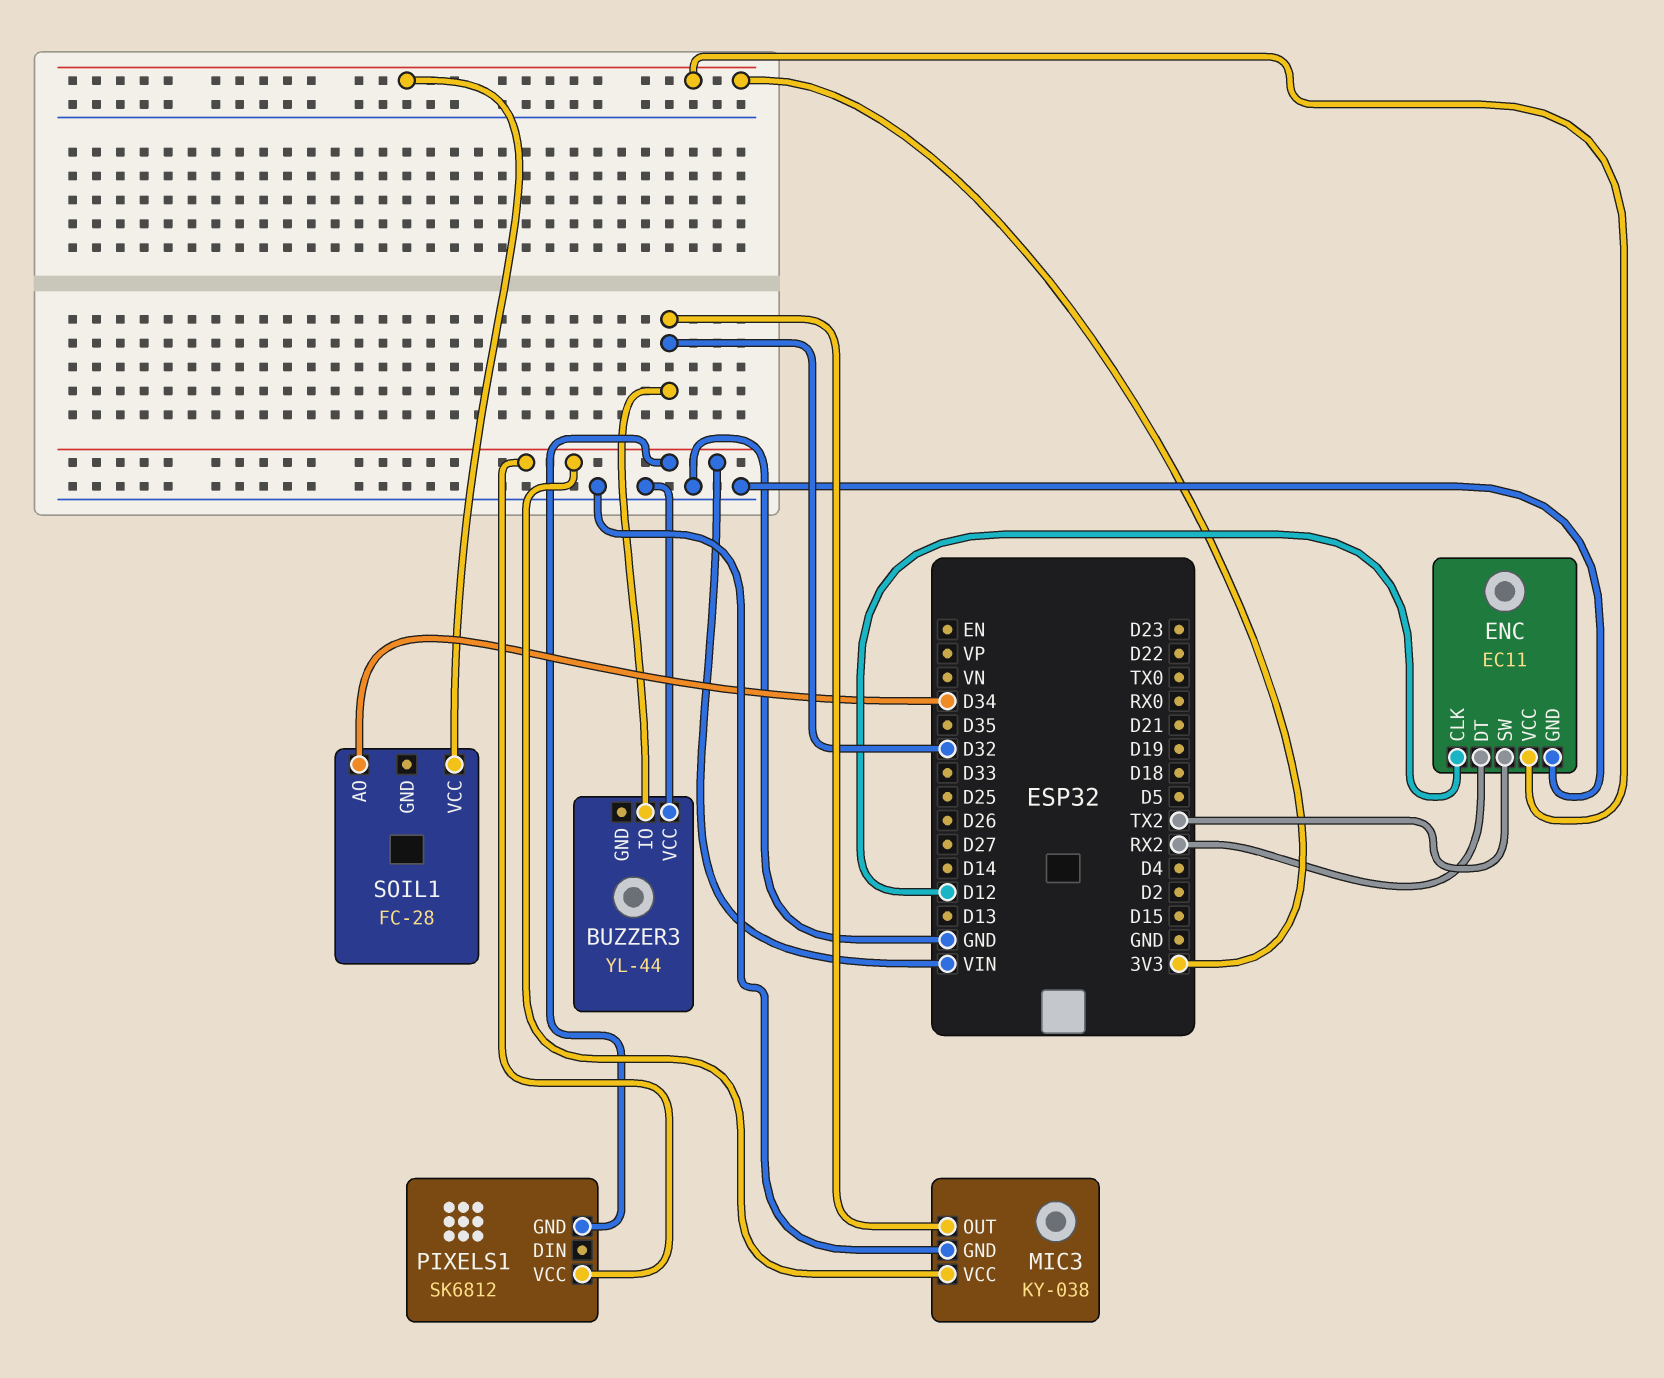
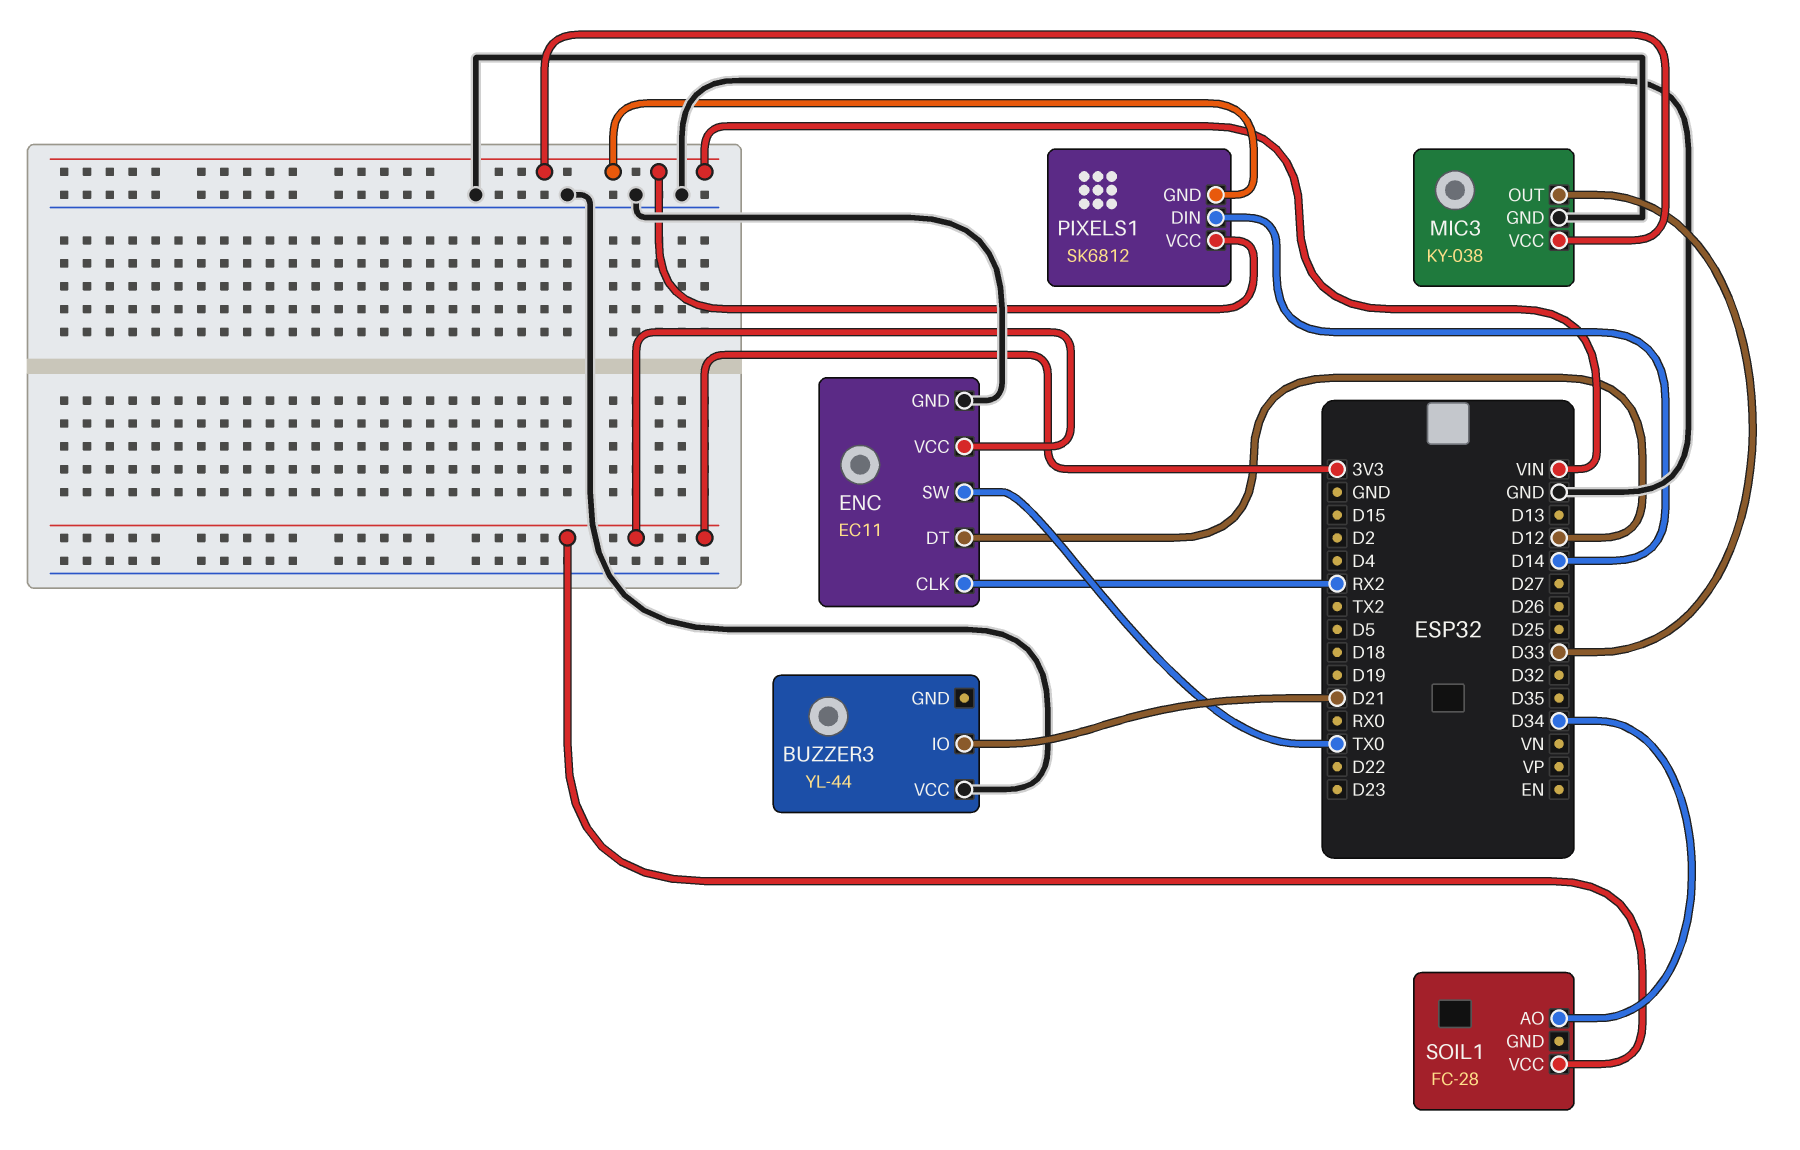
BUZZER3 pin IO: D32 -> D21
ENC pin CLK: D12 -> RX2
ENC pin DT: RX2 -> D12
ENC pin SW: TX2 -> TX0
MIC3 pin OUT: D32 -> D33
PIXELS1 pin DIN: none -> D14

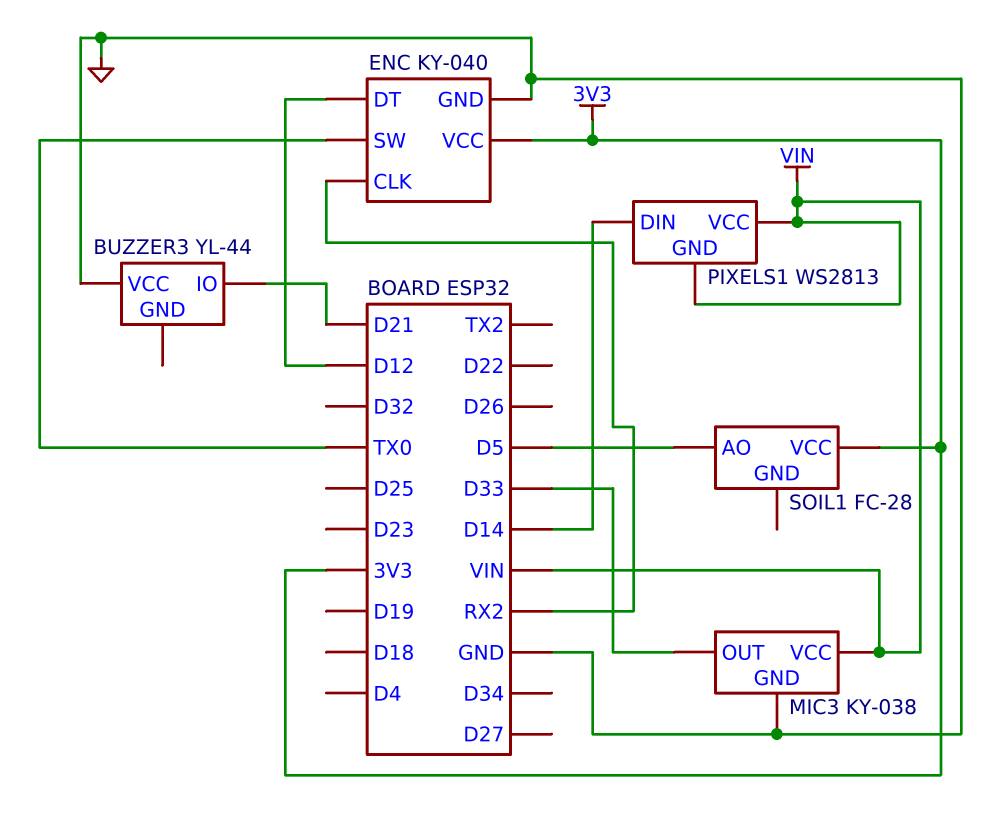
ENC: EC11 -> KY-040
PIXELS1: SK6812 -> WS2813
SOIL1 pin AO: D34 -> D5

